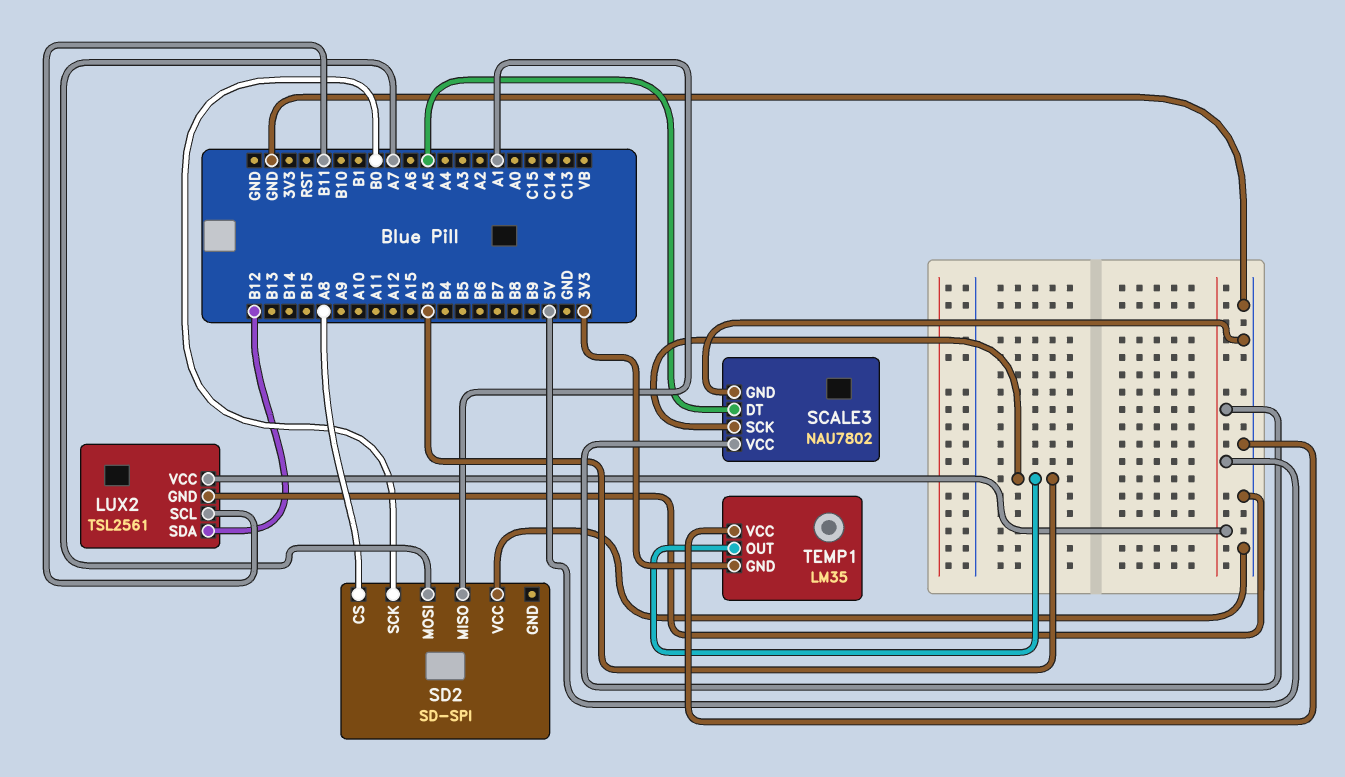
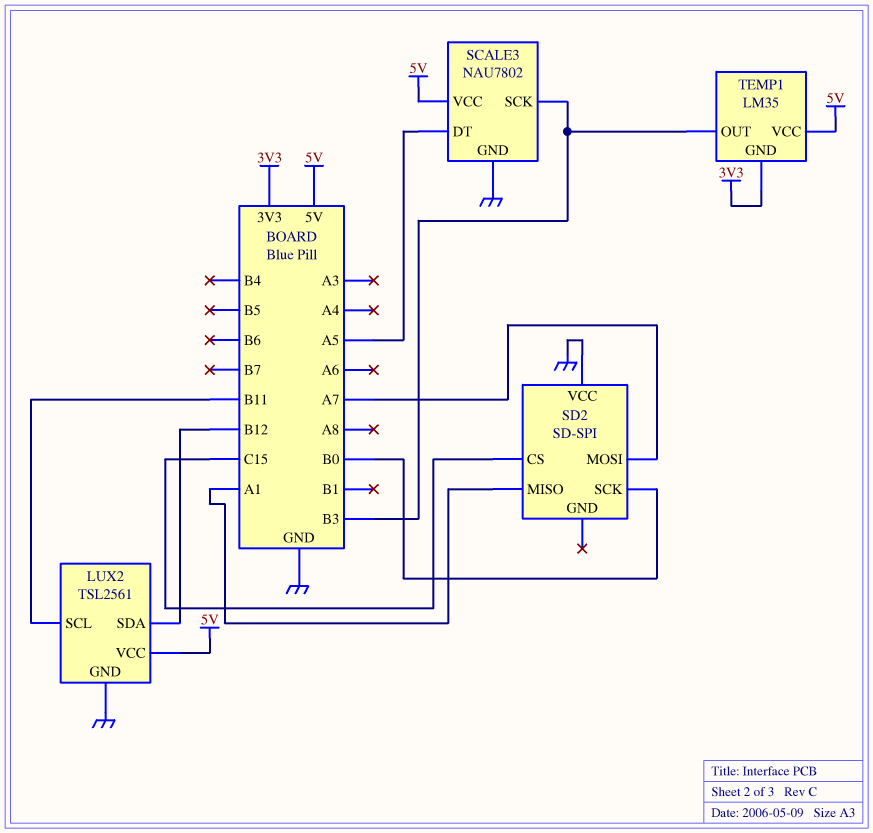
SD2 pin CS: A8 -> C15
TEMP1 pin VCC: GND -> 5V

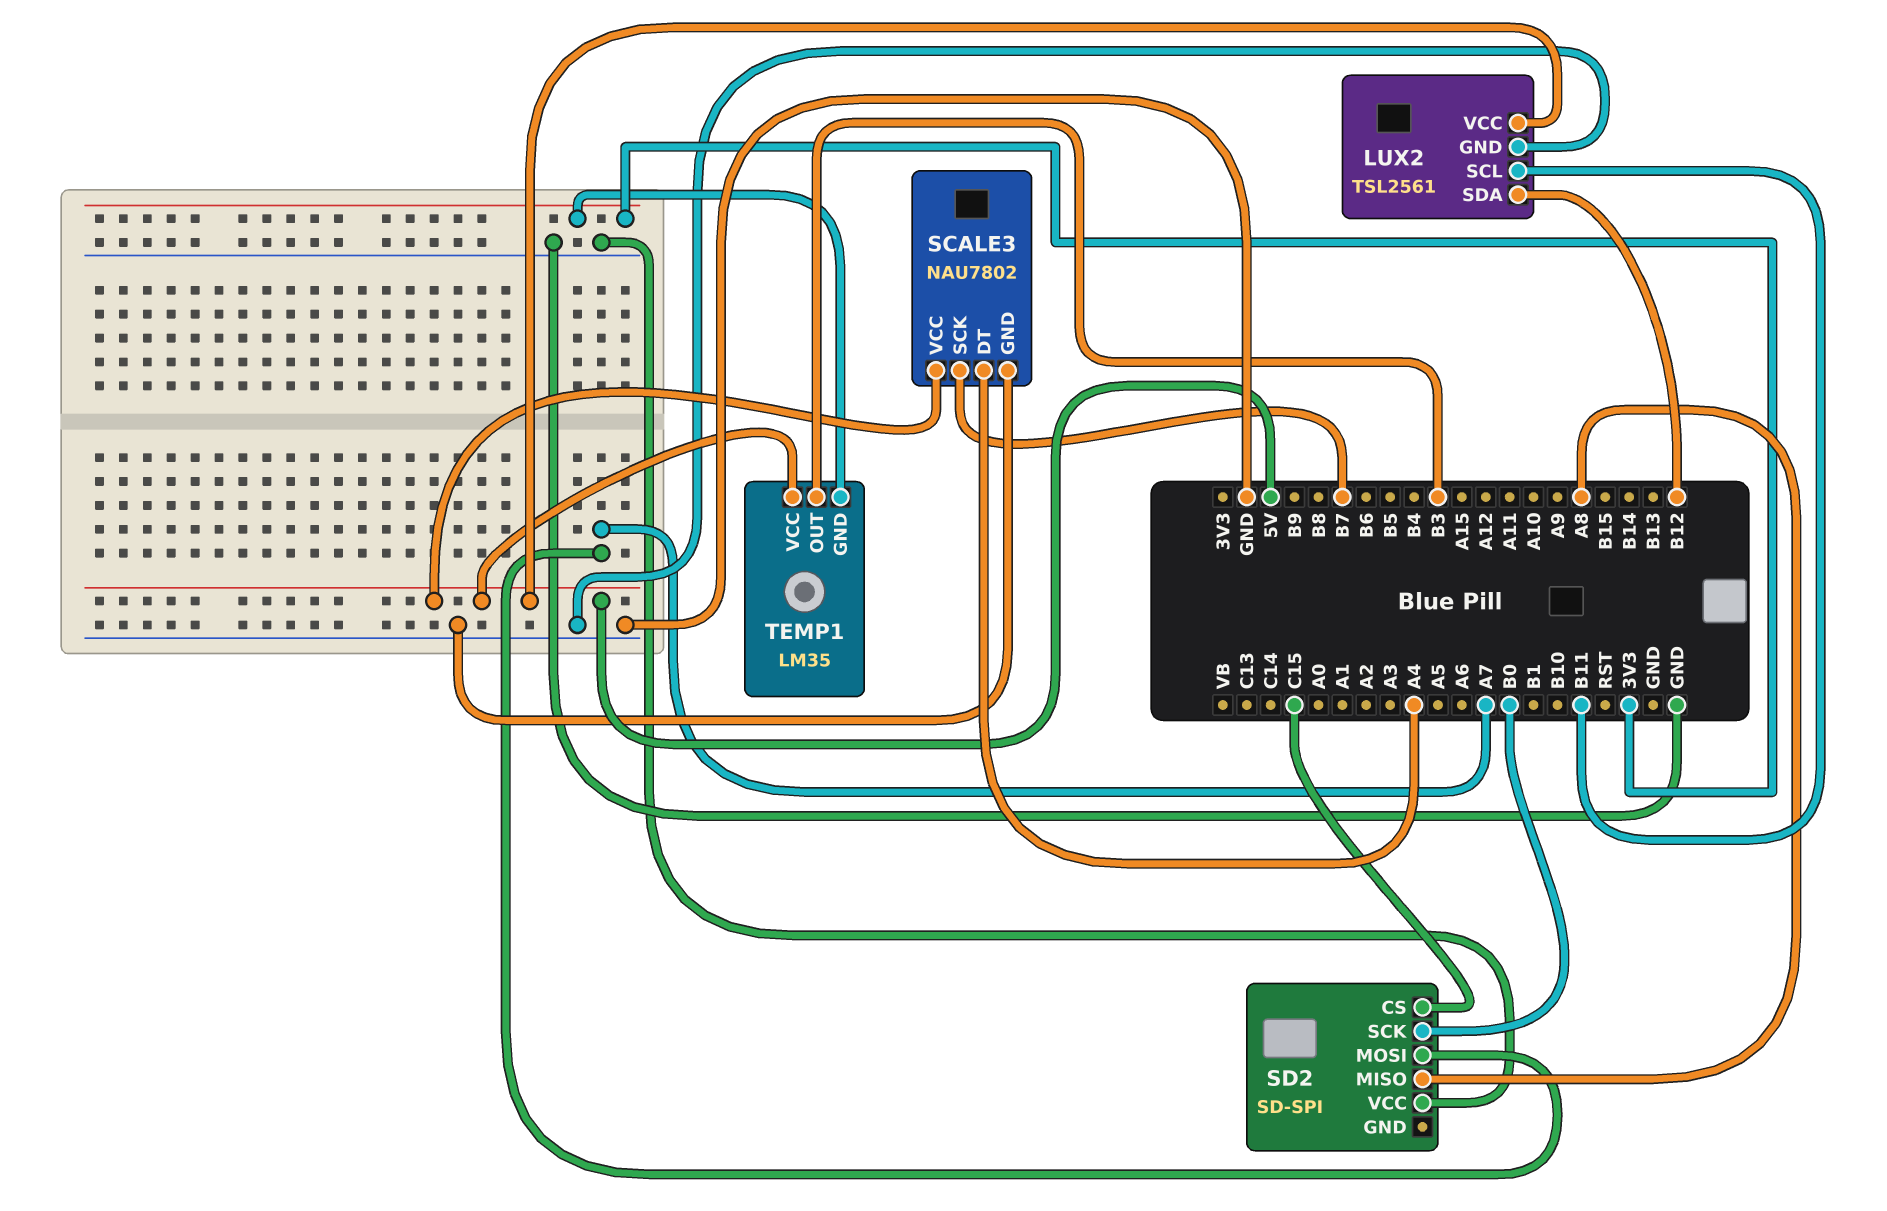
SCALE3 pin DT: A5 -> A4
SCALE3 pin SCK: B3 -> B7
SD2 pin MISO: A1 -> A8

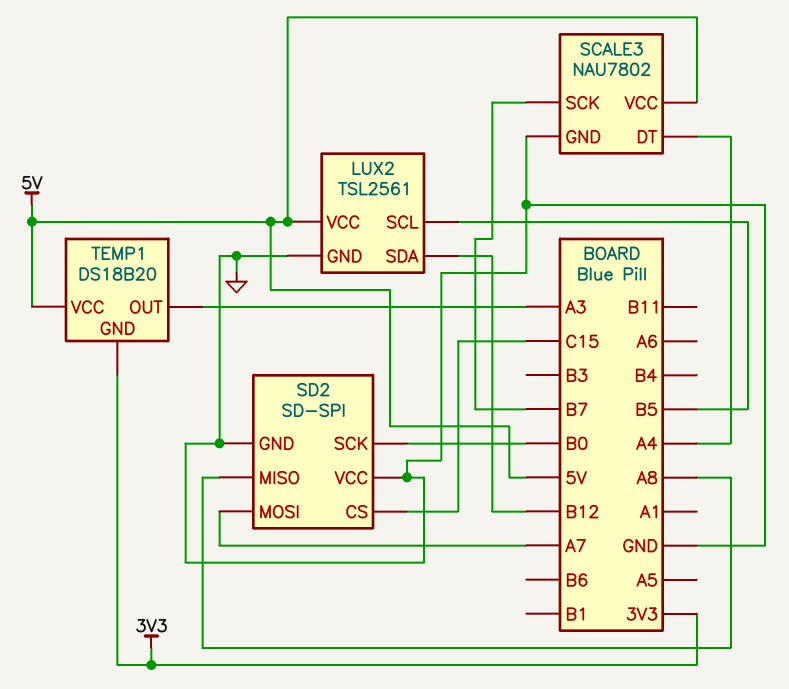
LUX2 pin SCL: B11 -> B5
SD2 pin GND: none -> GND
TEMP1: LM35 -> DS18B20
TEMP1 pin OUT: B3 -> A3

